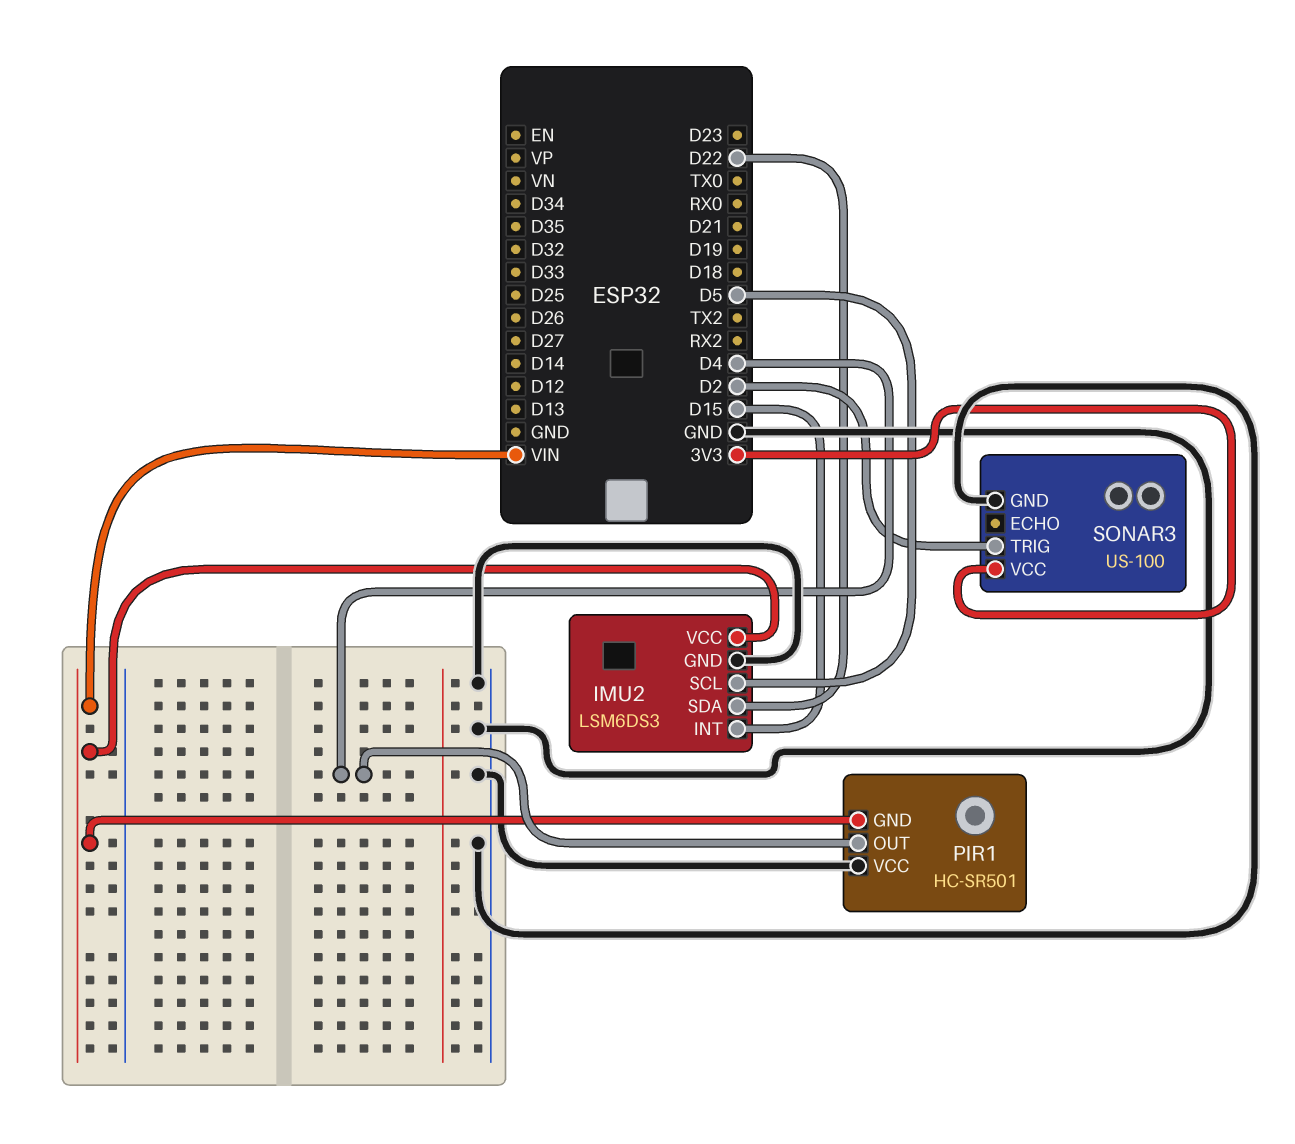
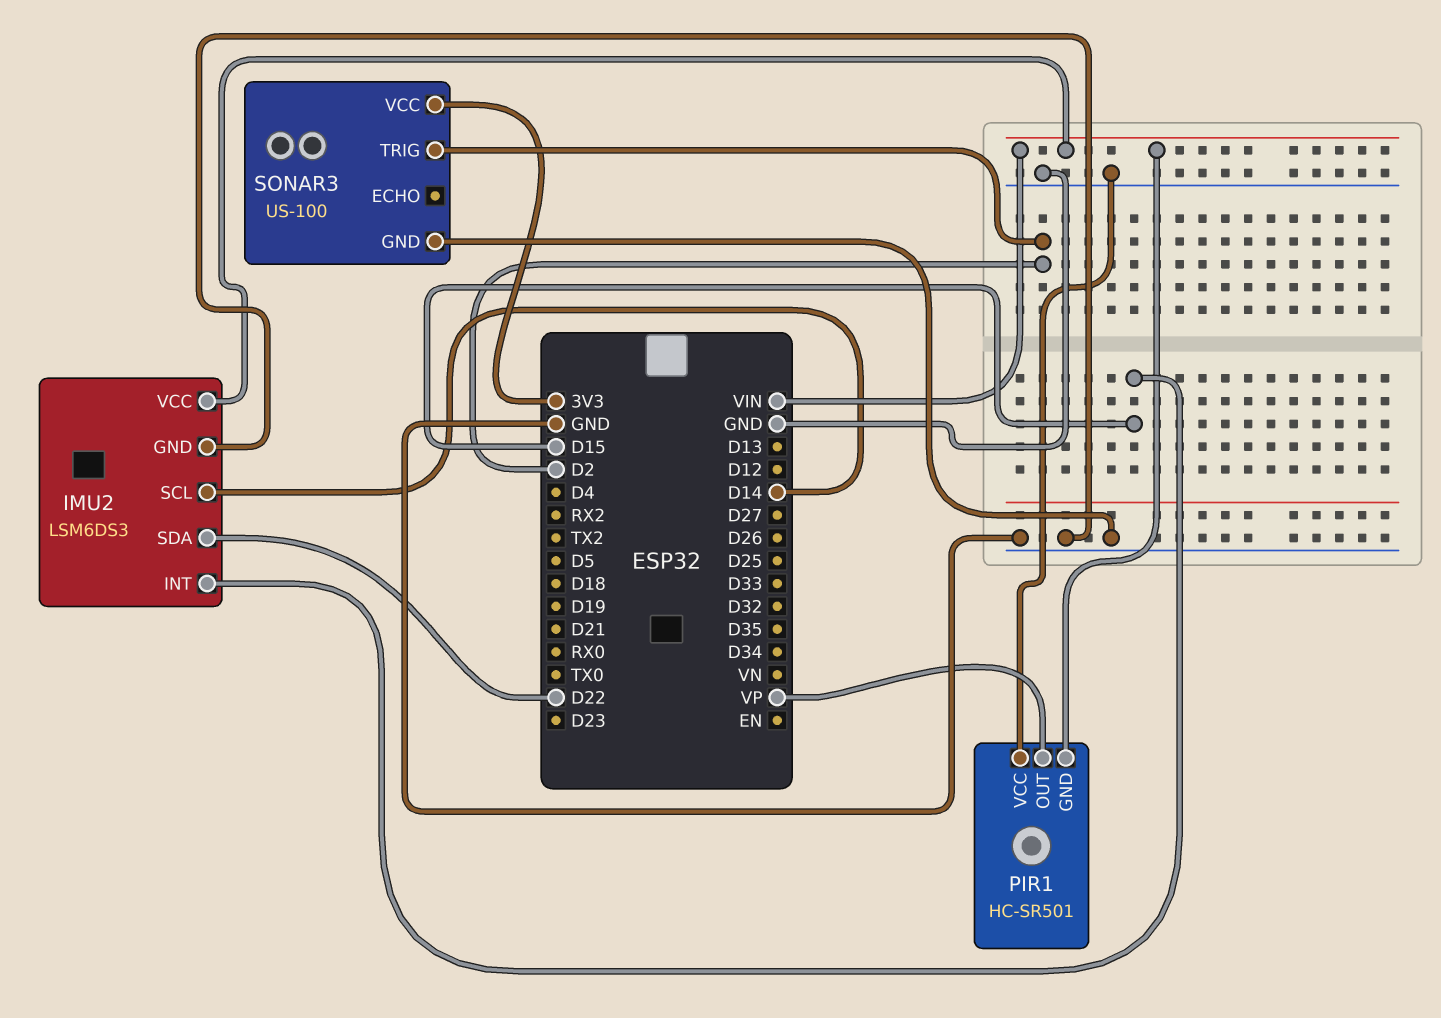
IMU2 pin SCL: D5 -> D14
PIR1 pin OUT: D4 -> VP

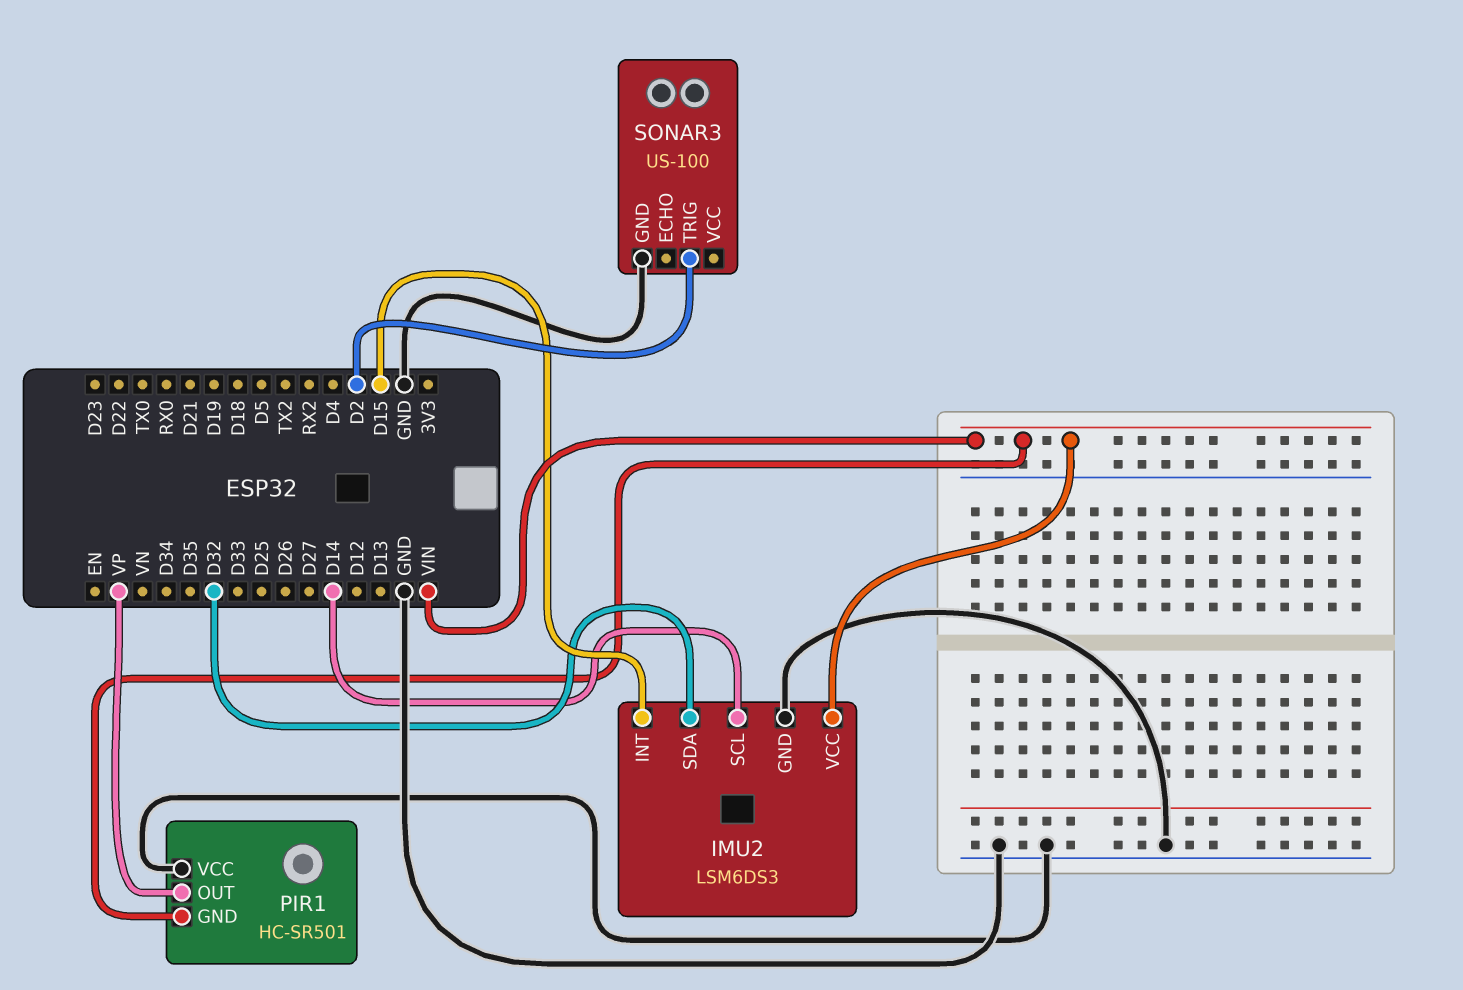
IMU2 pin SDA: D22 -> D32
SONAR3 pin VCC: 3V3 -> none

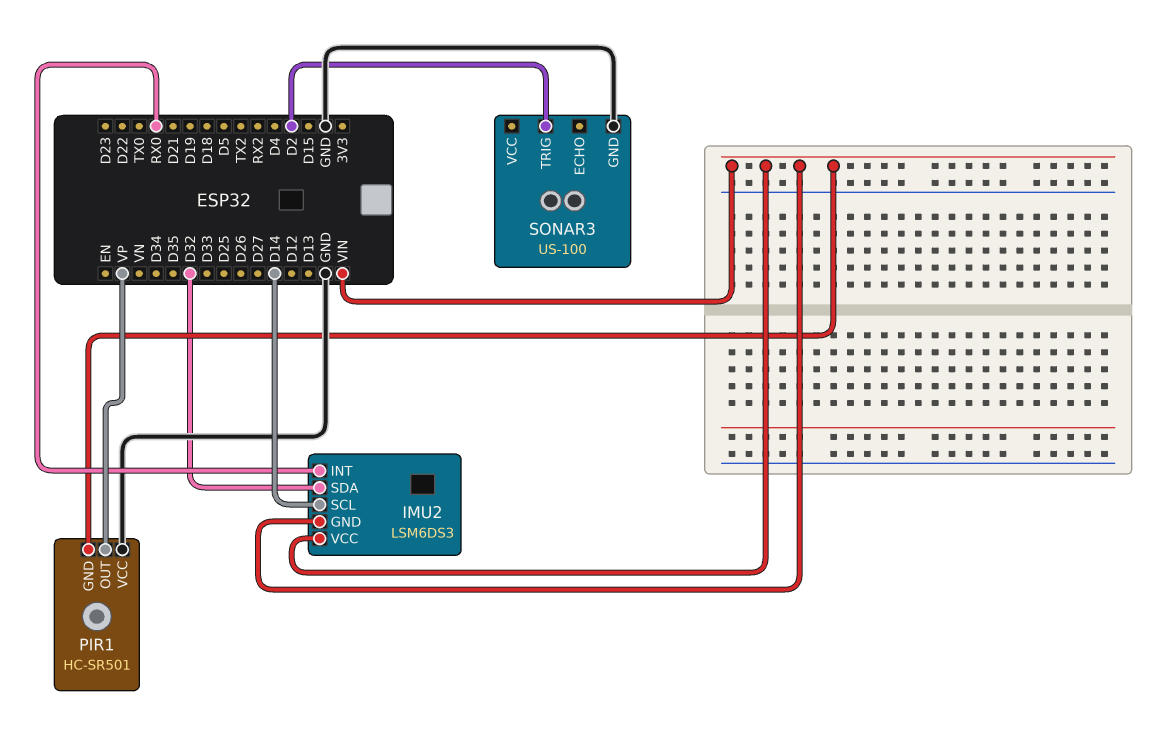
IMU2 pin GND: GND -> VIN
IMU2 pin INT: D15 -> RX0

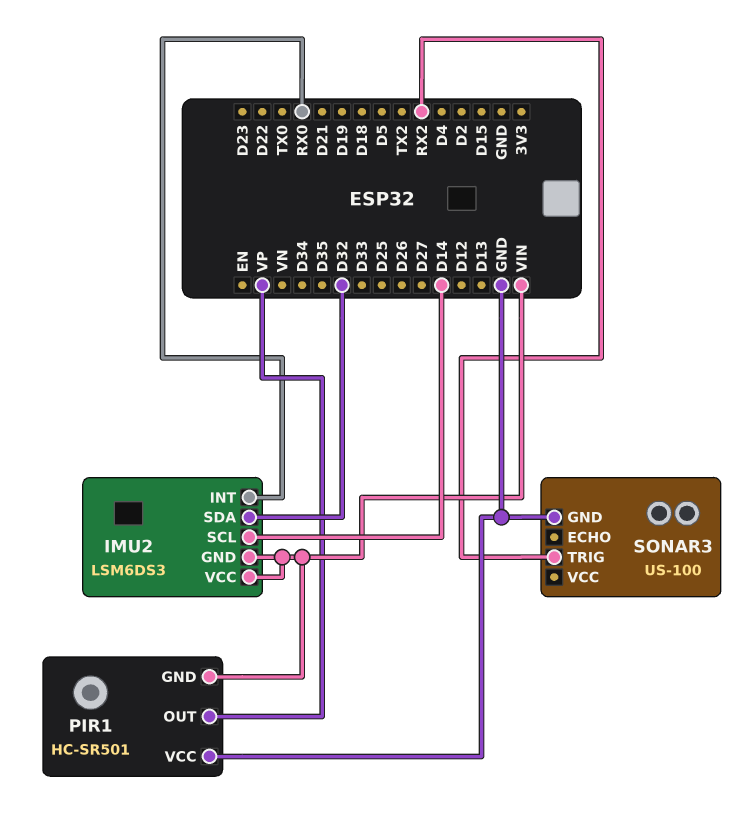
SONAR3 pin TRIG: D2 -> RX2

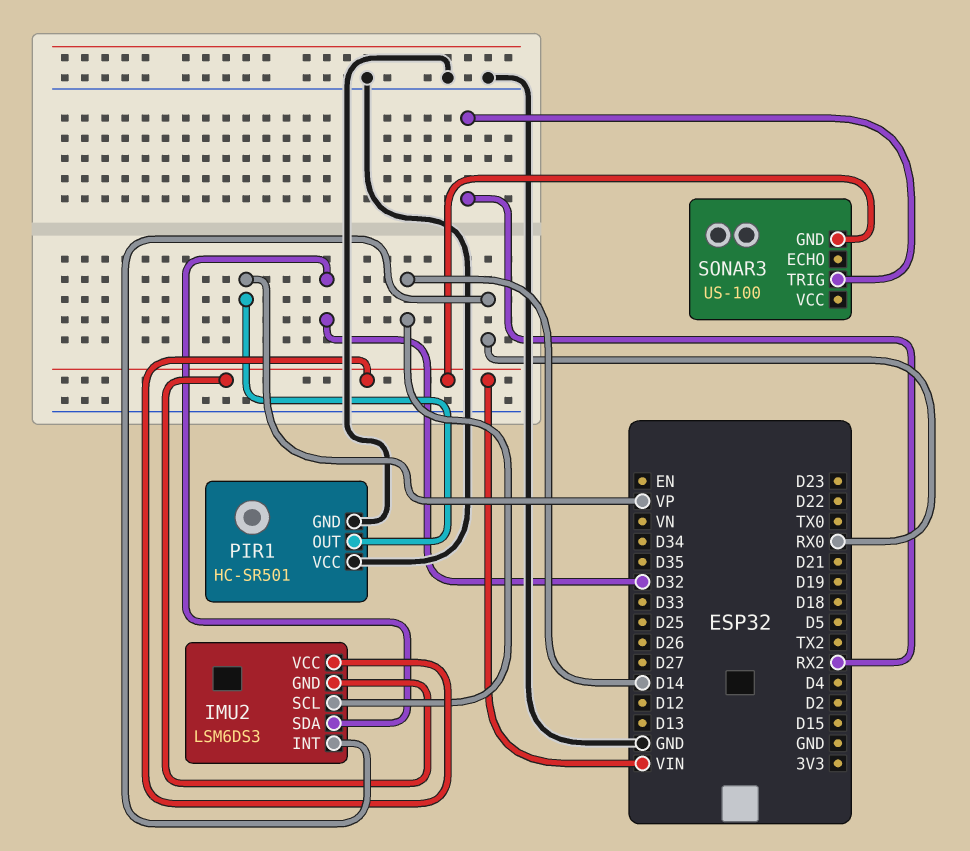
PIR1 pin GND: VIN -> GND
SONAR3 pin GND: GND -> VIN

